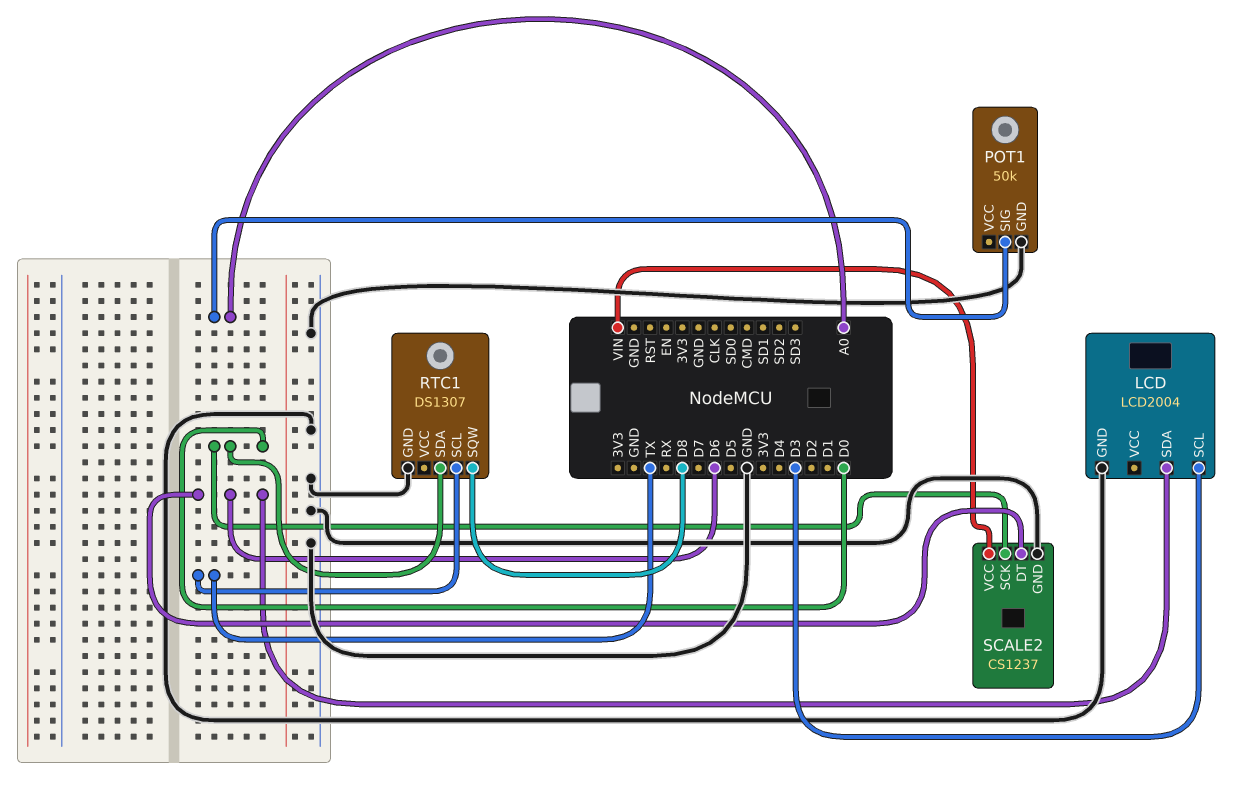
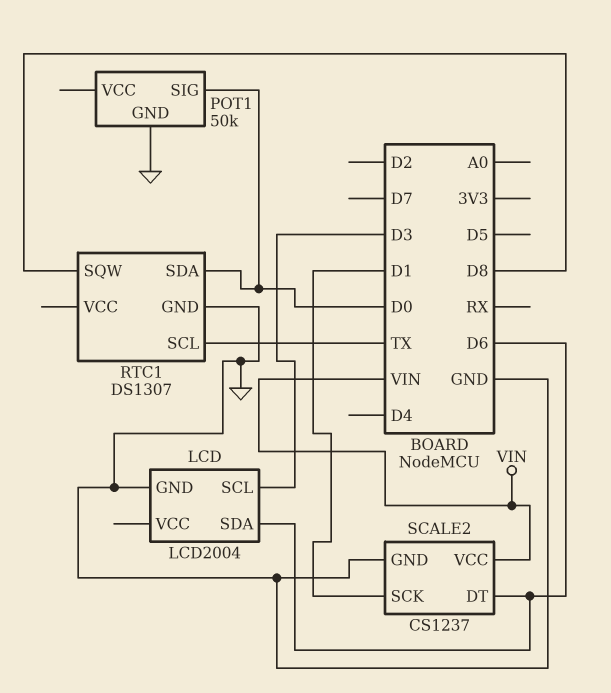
POT1 pin SIG: A0 -> D0
SCALE2 pin SCK: D0 -> D1

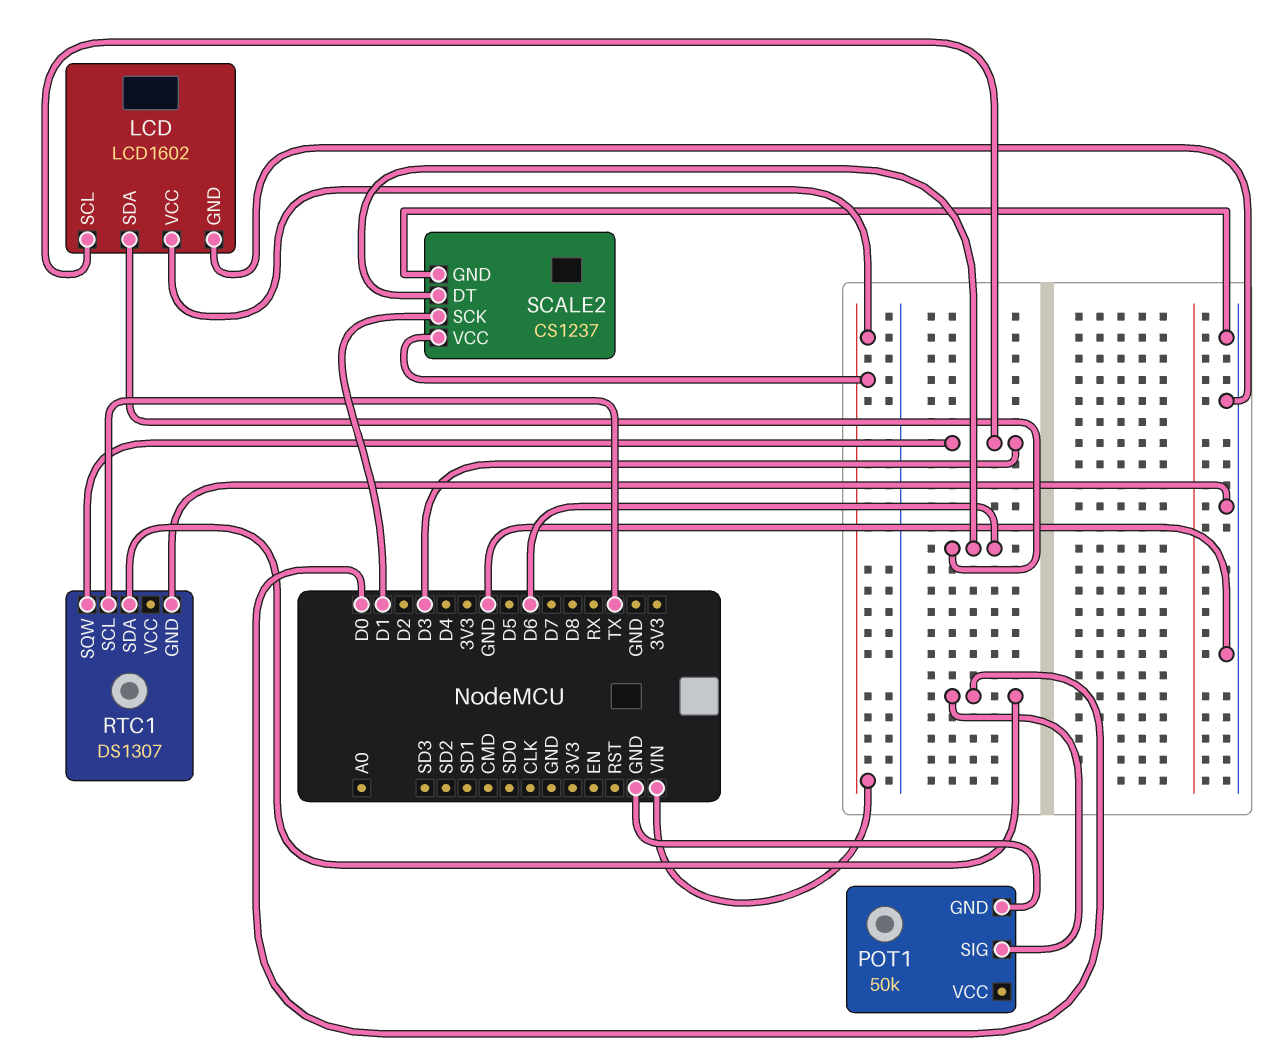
LCD: LCD2004 -> LCD1602
LCD pin VCC: none -> VIN
RTC1 pin SQW: D8 -> D3

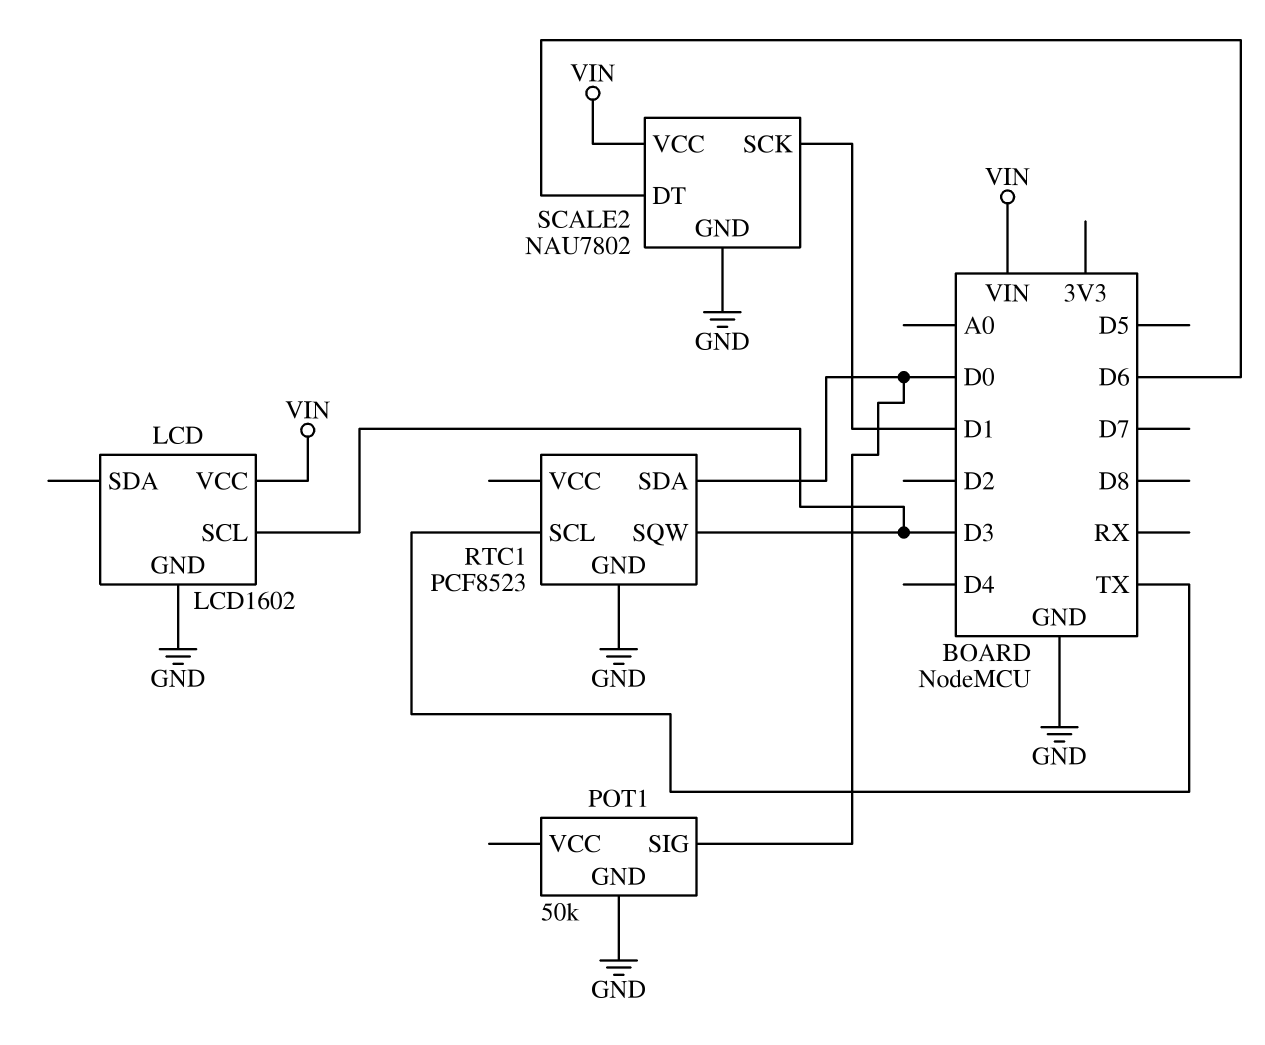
LCD pin SDA: D6 -> none
RTC1: DS1307 -> PCF8523
SCALE2: CS1237 -> NAU7802

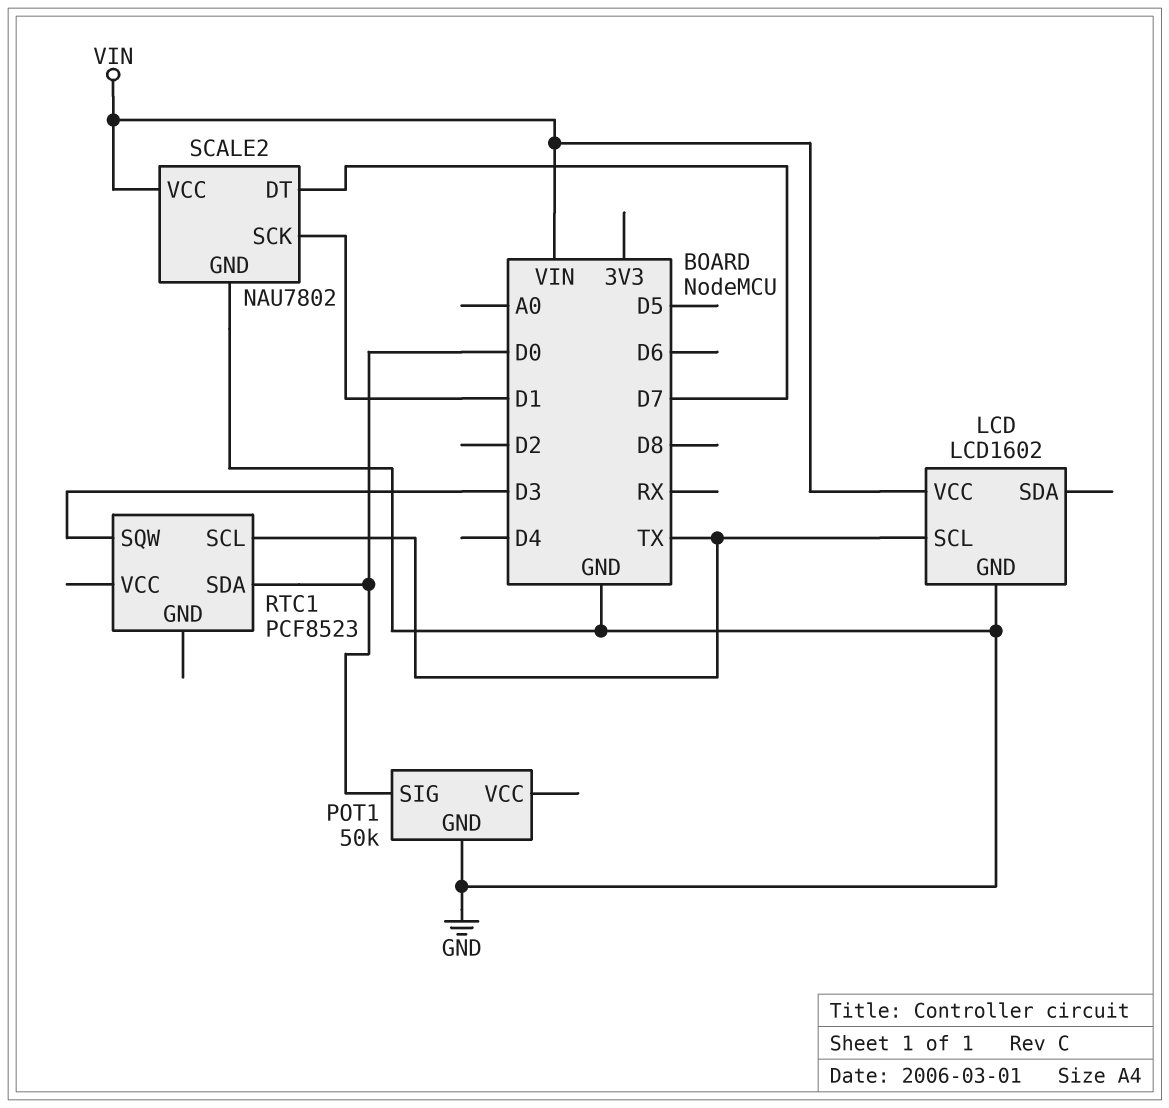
LCD pin SCL: D3 -> TX
RTC1 pin GND: GND -> none
SCALE2 pin DT: D6 -> D7

